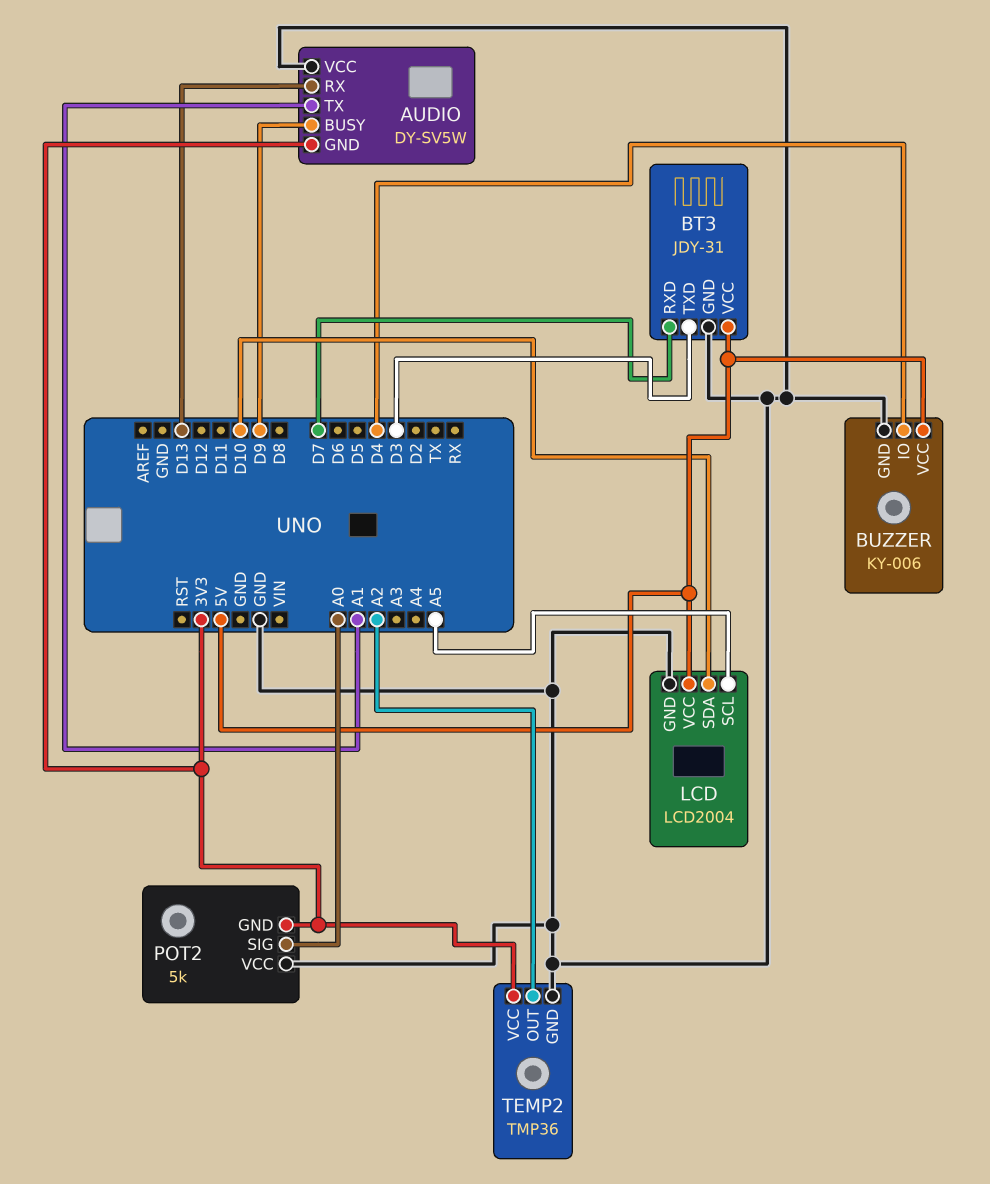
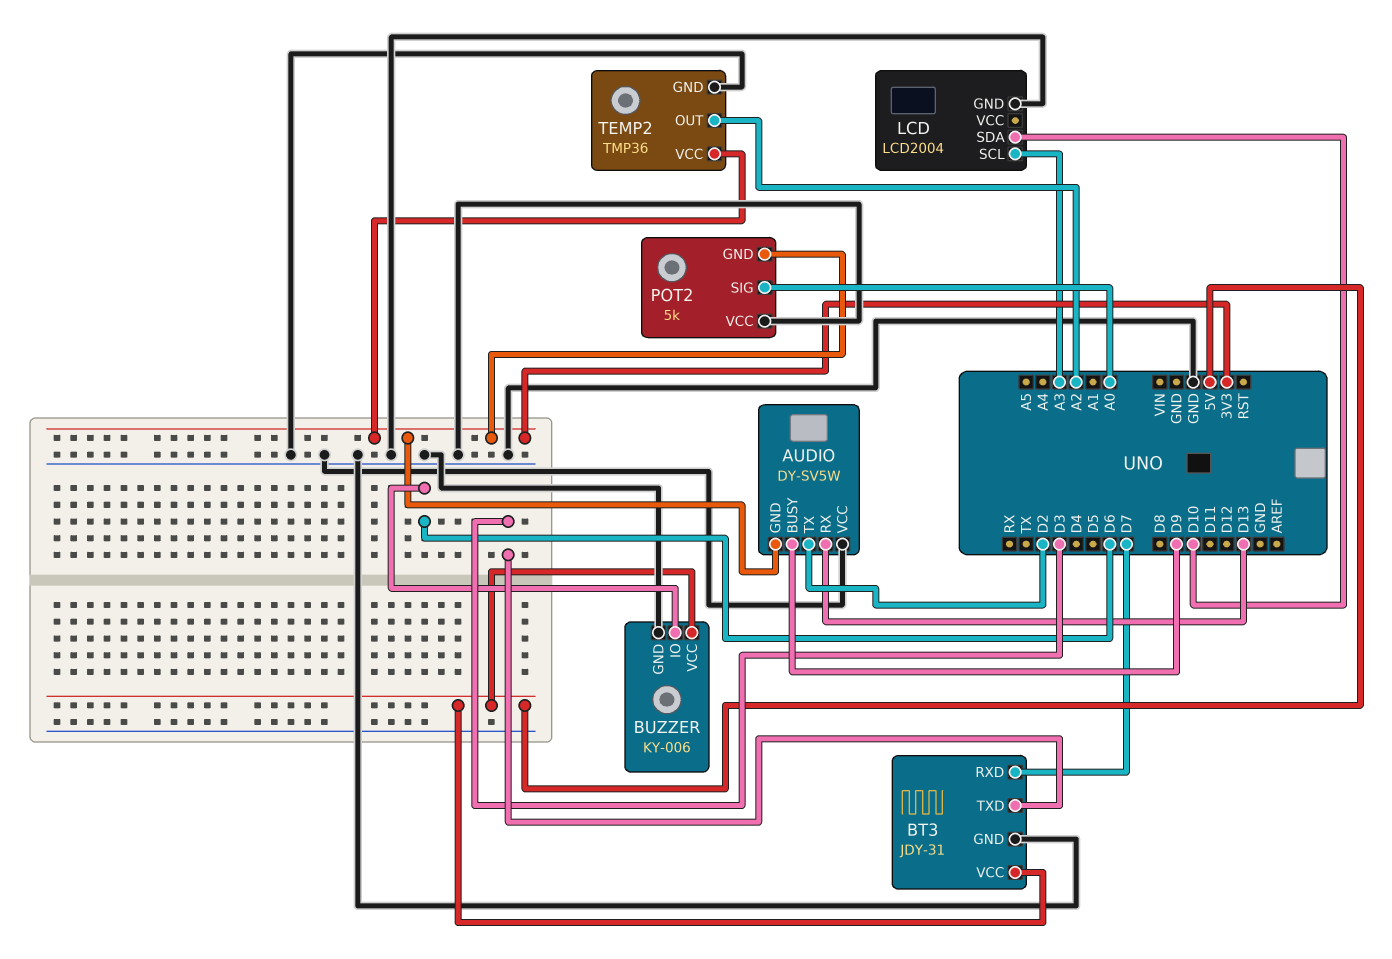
AUDIO pin TX: A1 -> D2
BUZZER pin IO: D4 -> D6
LCD pin SCL: A5 -> A3
LCD pin VCC: 5V -> none

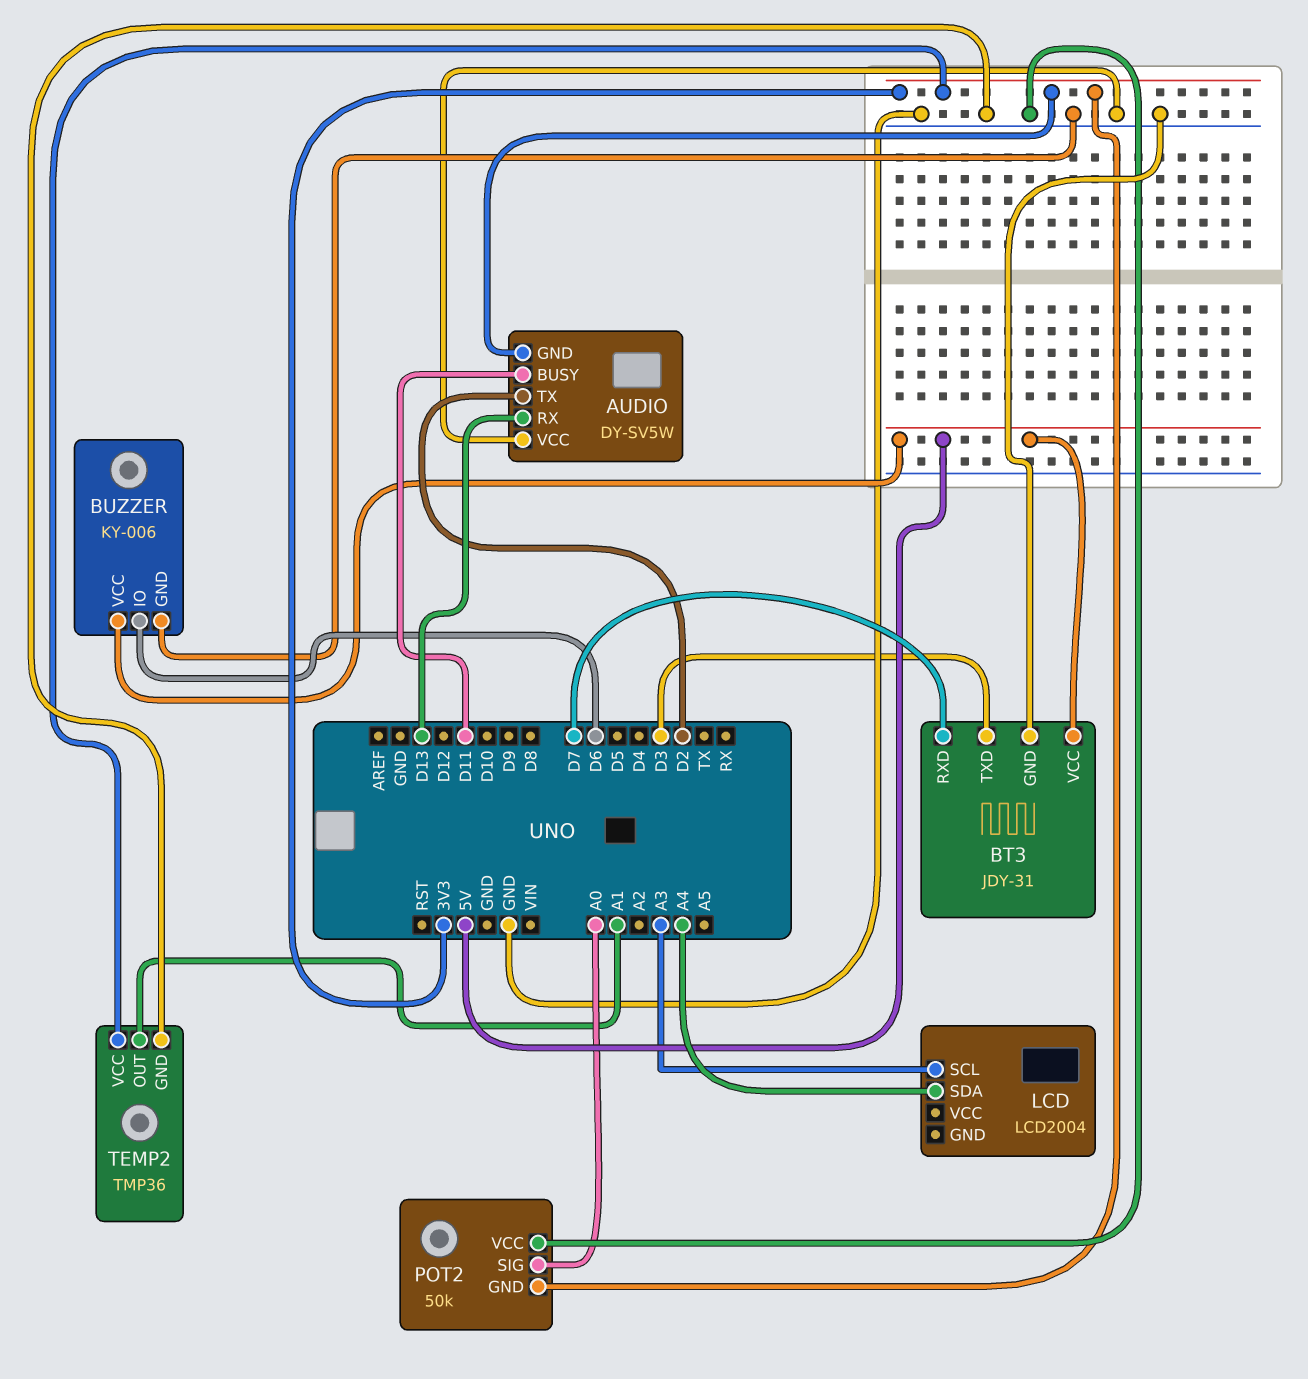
AUDIO pin BUSY: D9 -> D11
LCD pin GND: GND -> none
LCD pin SDA: D10 -> A4
POT2: 5k -> 50k
TEMP2 pin OUT: A2 -> A1

